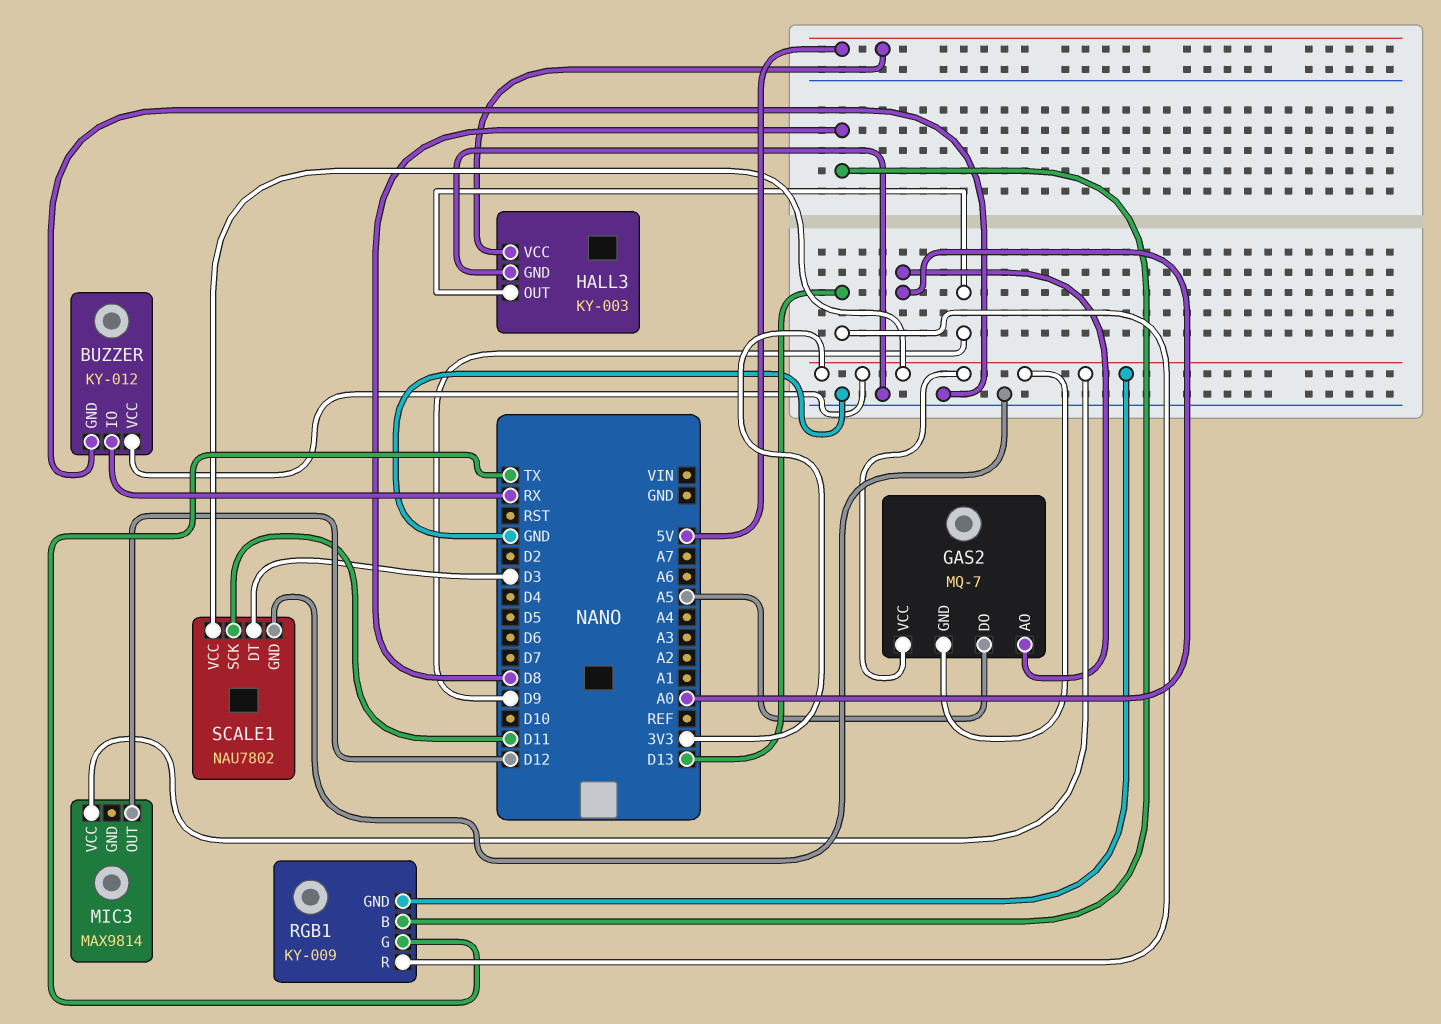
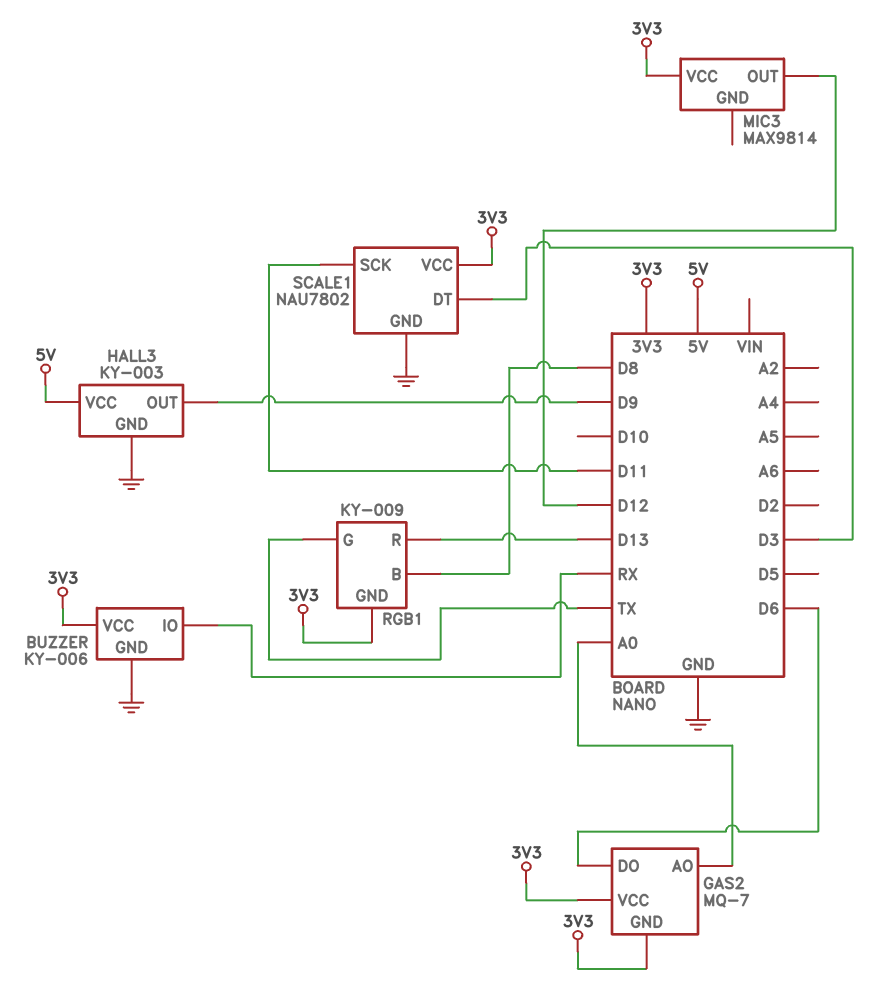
BUZZER: KY-012 -> KY-006
GAS2 pin DO: A5 -> D6

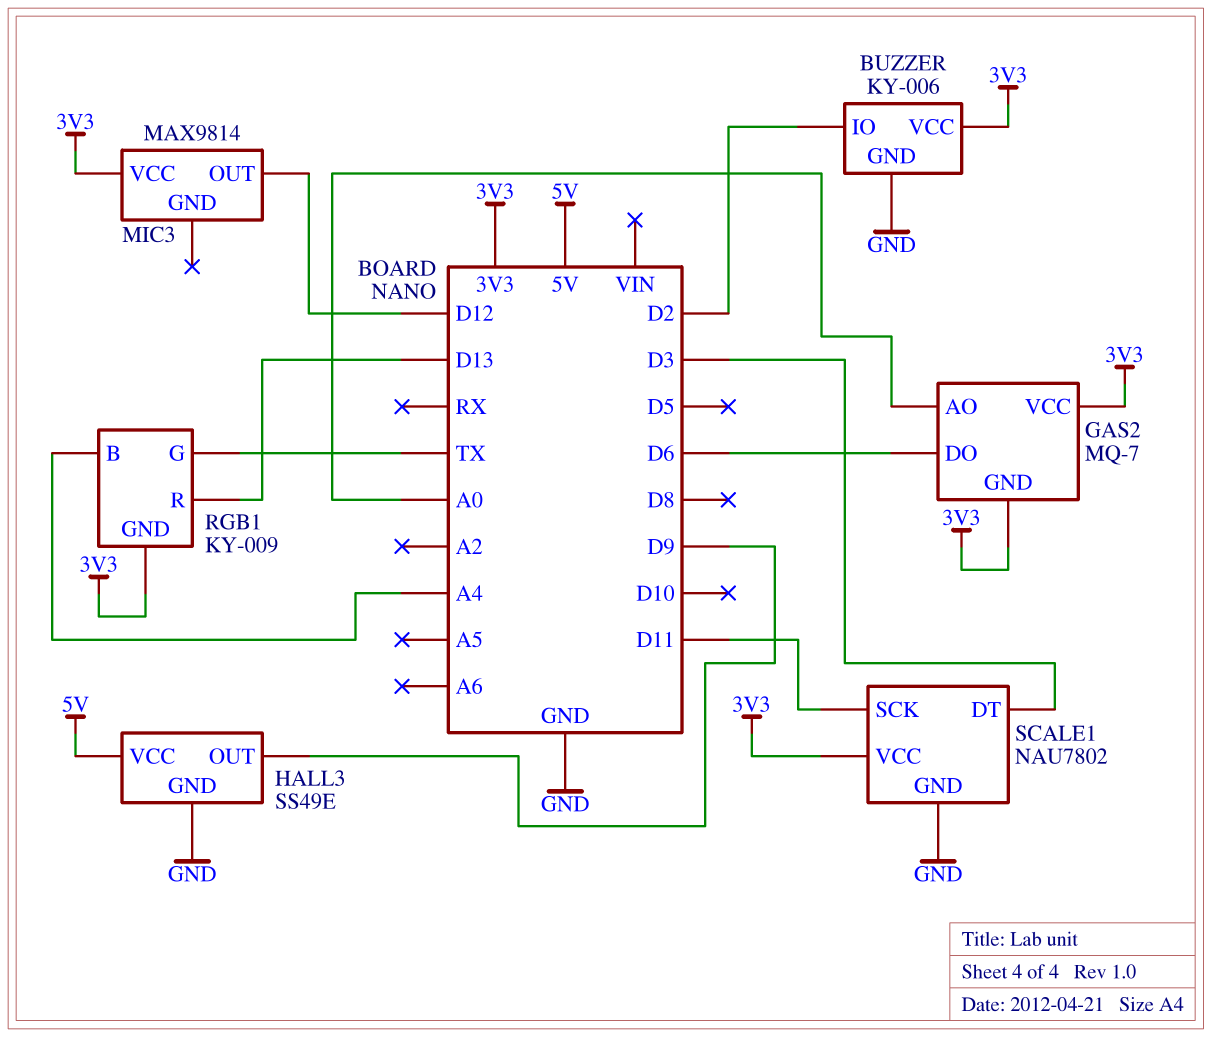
BUZZER pin IO: RX -> D2
HALL3: KY-003 -> SS49E
RGB1 pin B: D8 -> A4

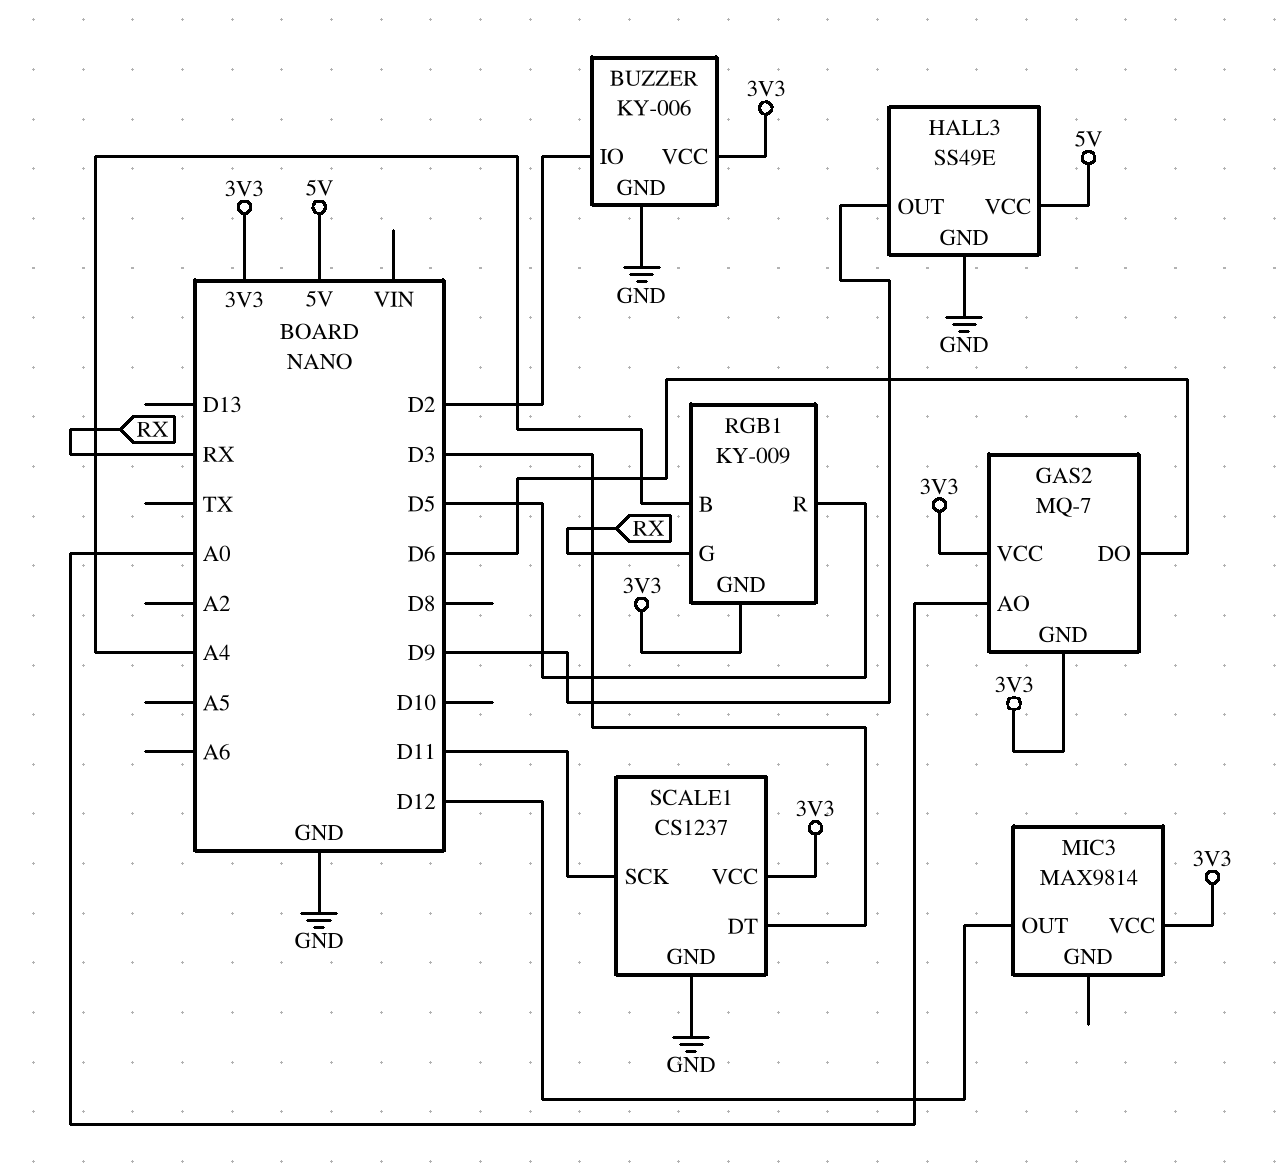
RGB1 pin G: TX -> RX
RGB1 pin R: D13 -> D5
SCALE1: NAU7802 -> CS1237

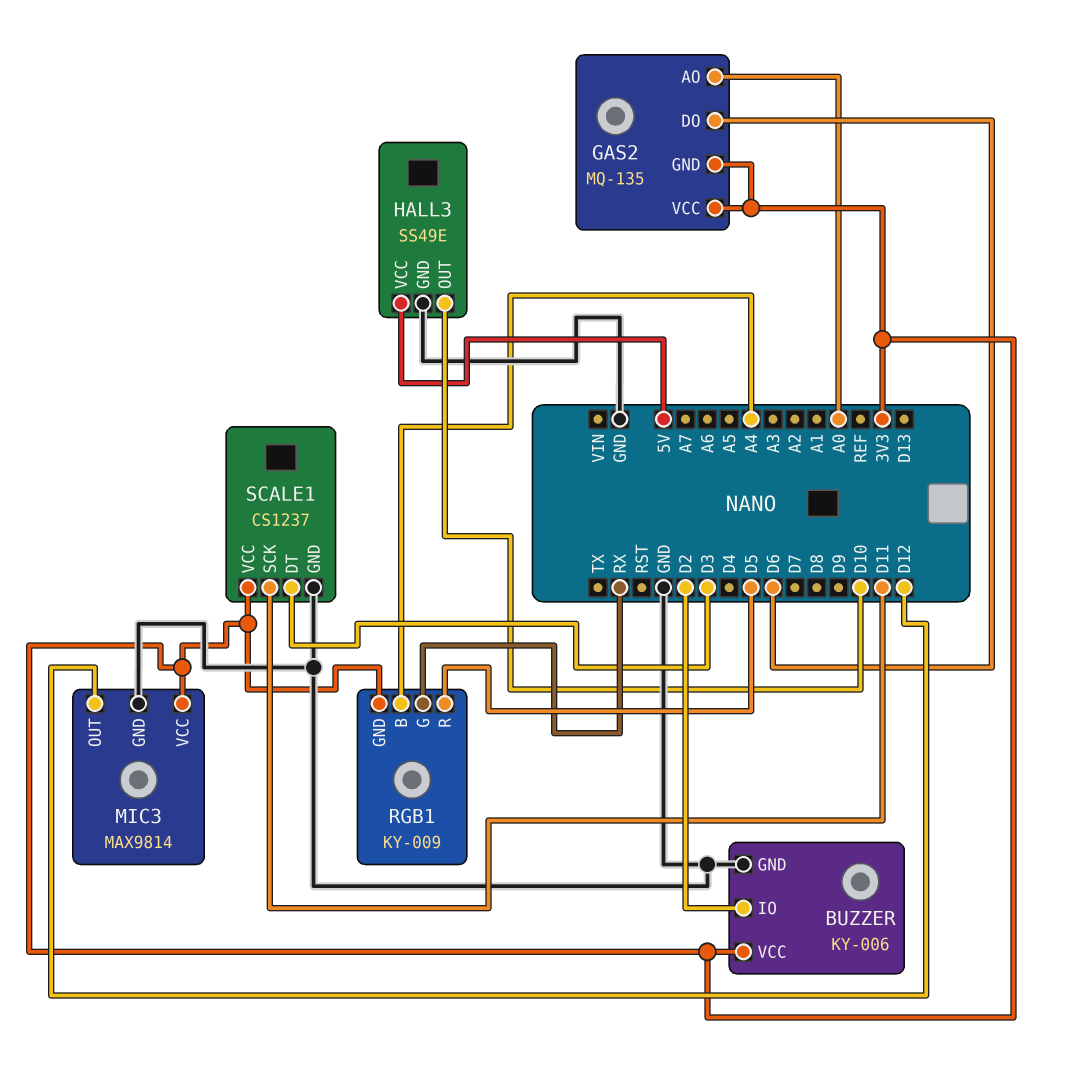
GAS2: MQ-7 -> MQ-135
HALL3 pin OUT: D9 -> D10
MIC3 pin GND: none -> GND

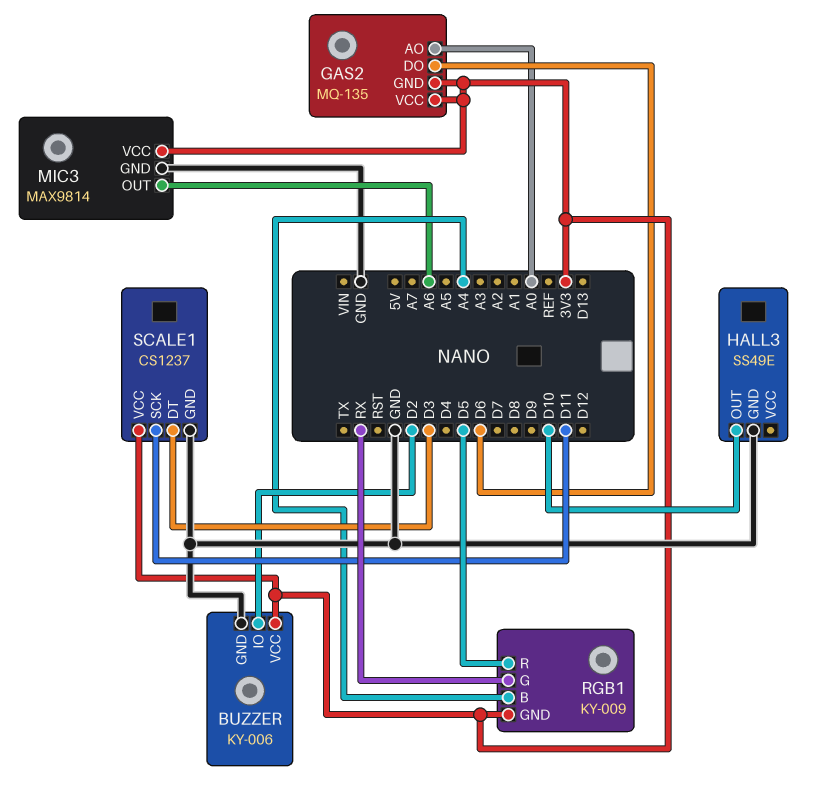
HALL3 pin VCC: 5V -> none
MIC3 pin OUT: D12 -> A6

